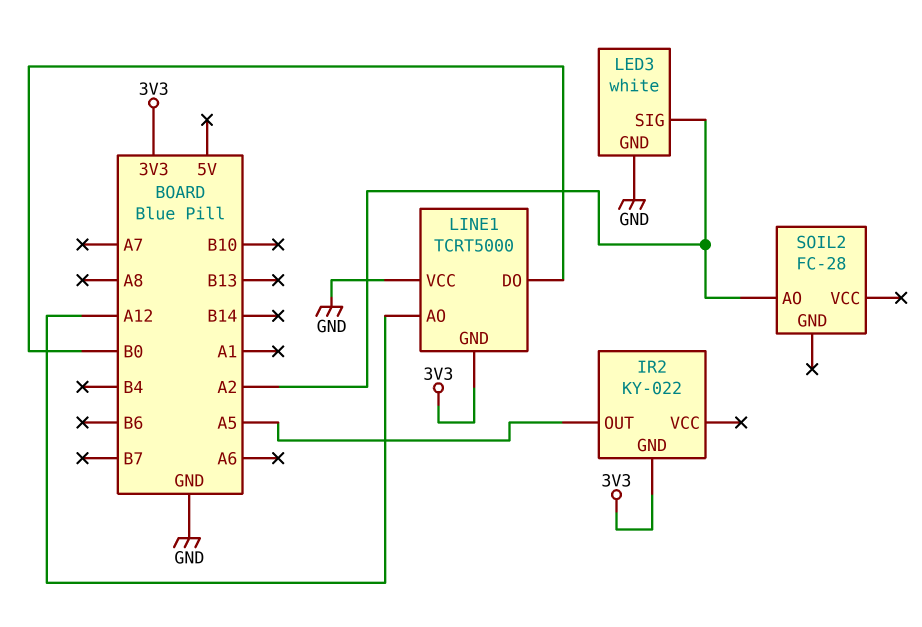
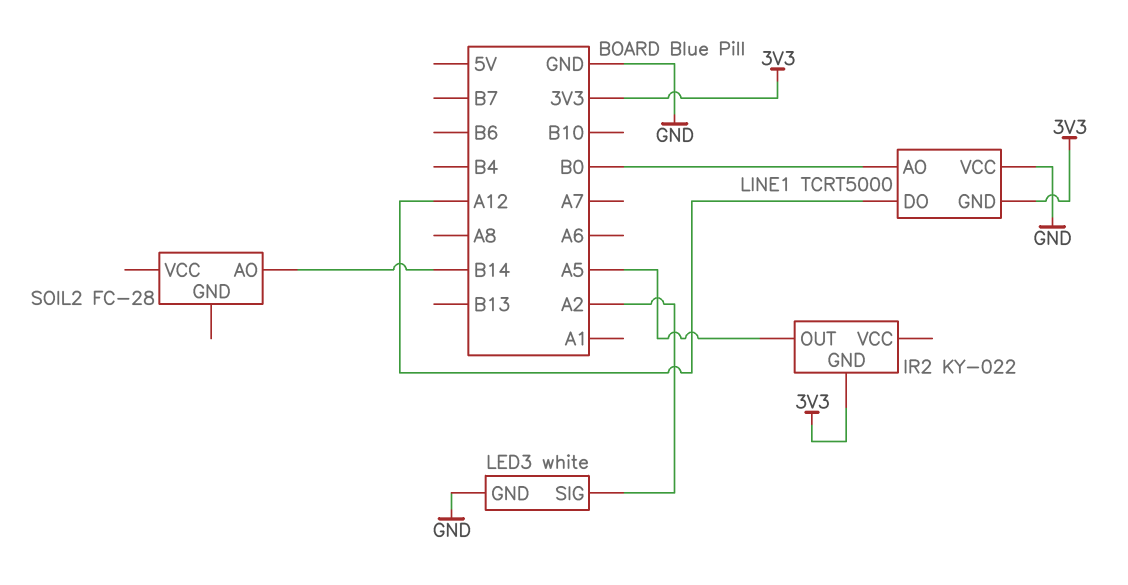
LINE1 pin AO: A12 -> B0
LINE1 pin DO: B0 -> A12
SOIL2 pin AO: A2 -> B14

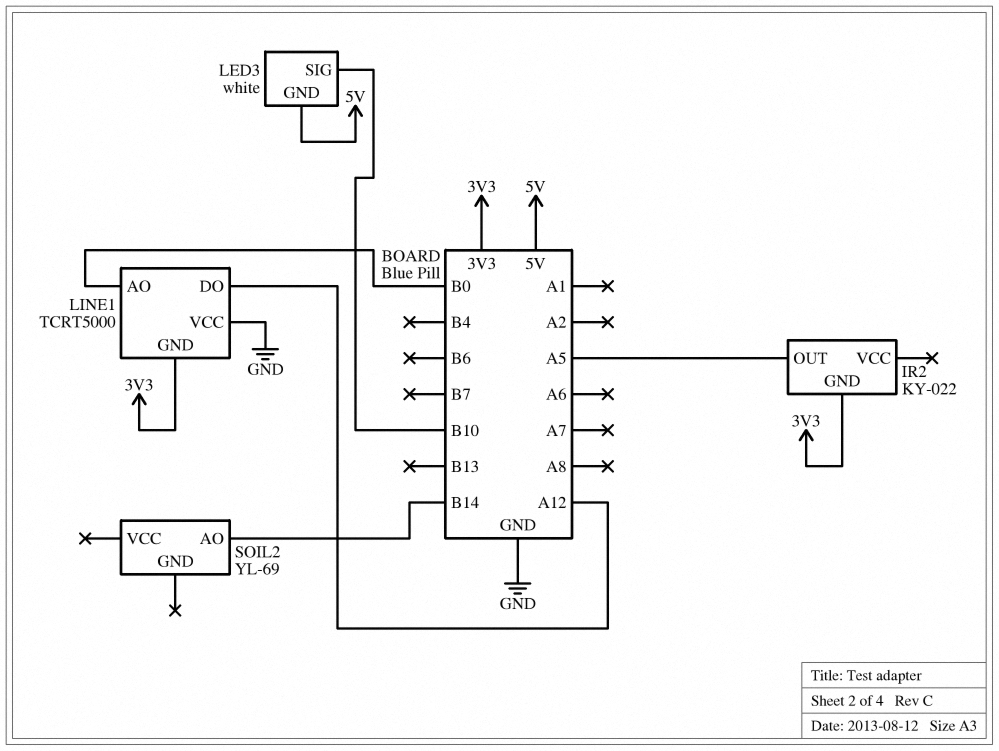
LED3 pin GND: GND -> 5V
LED3 pin SIG: A2 -> B10
SOIL2: FC-28 -> YL-69

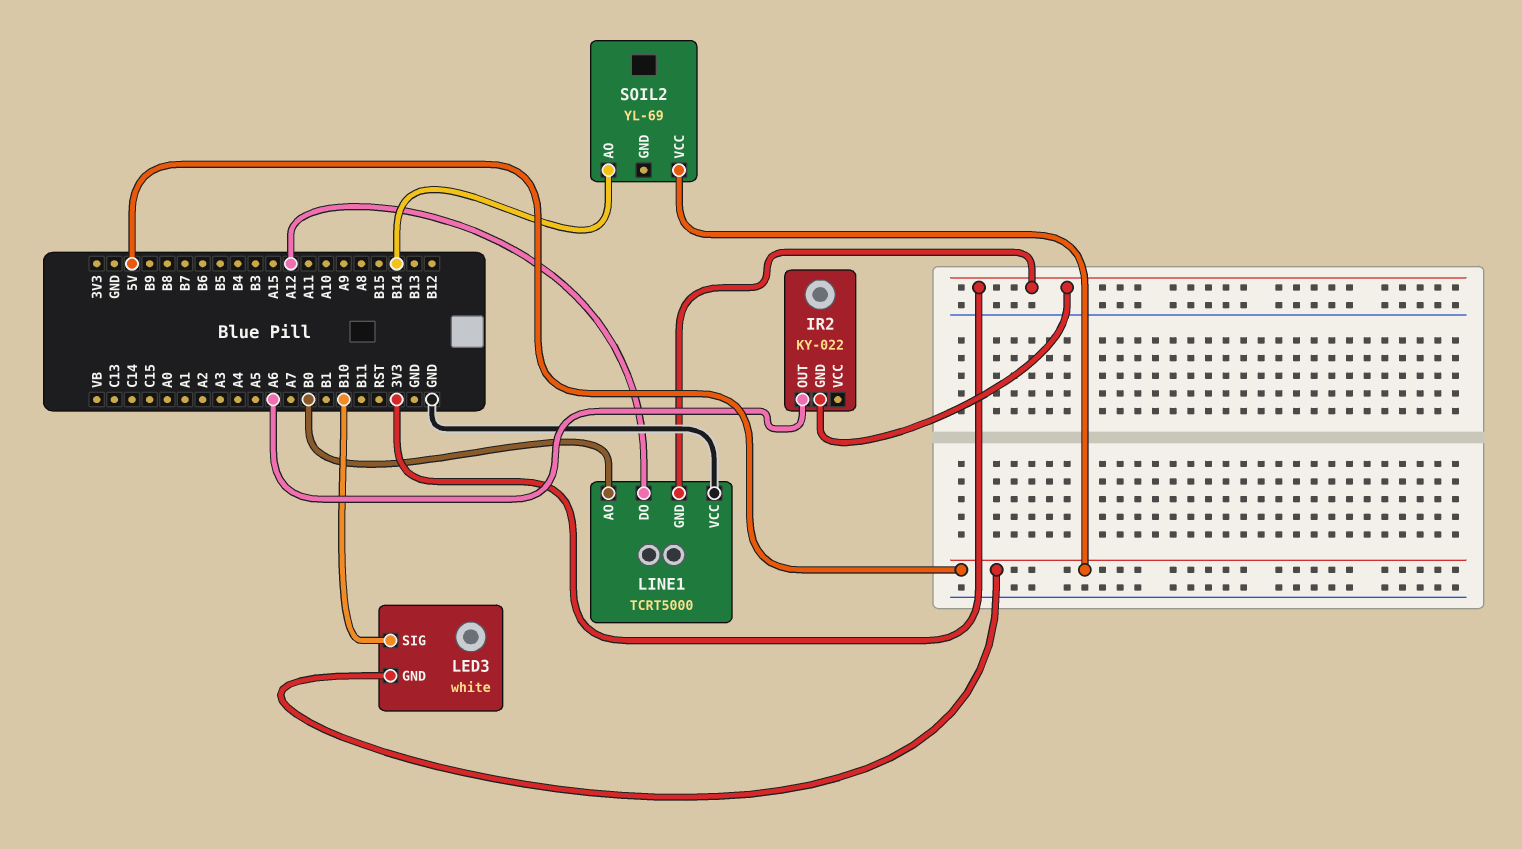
IR2 pin OUT: A5 -> A6
SOIL2 pin VCC: none -> 5V

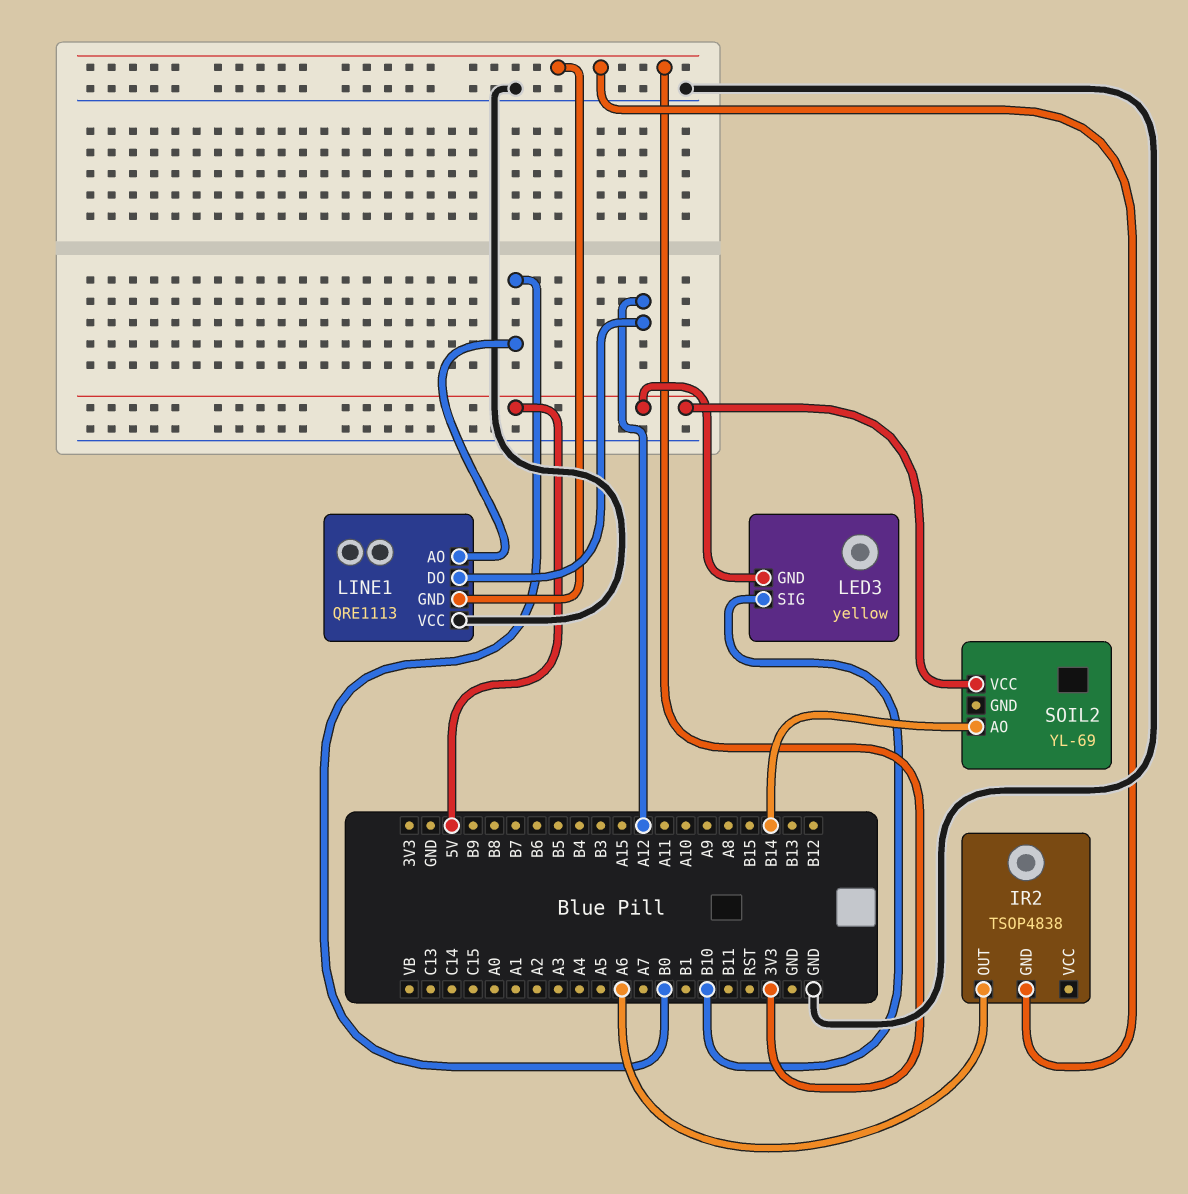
IR2: KY-022 -> TSOP4838
LED3: white -> yellow
LINE1: TCRT5000 -> QRE1113

